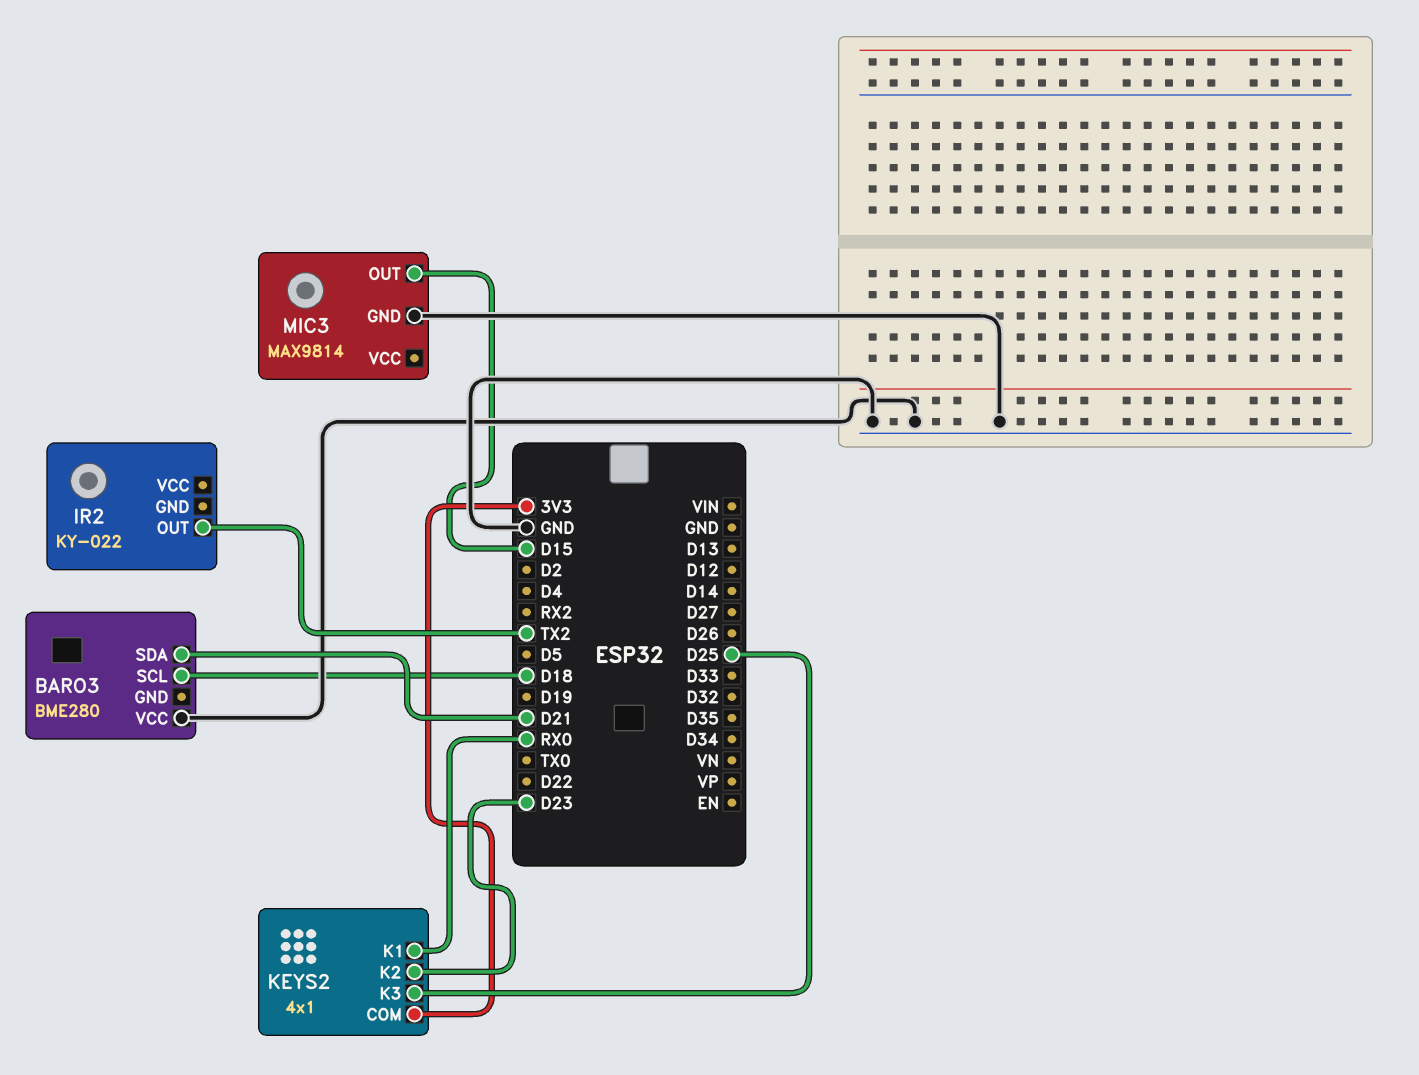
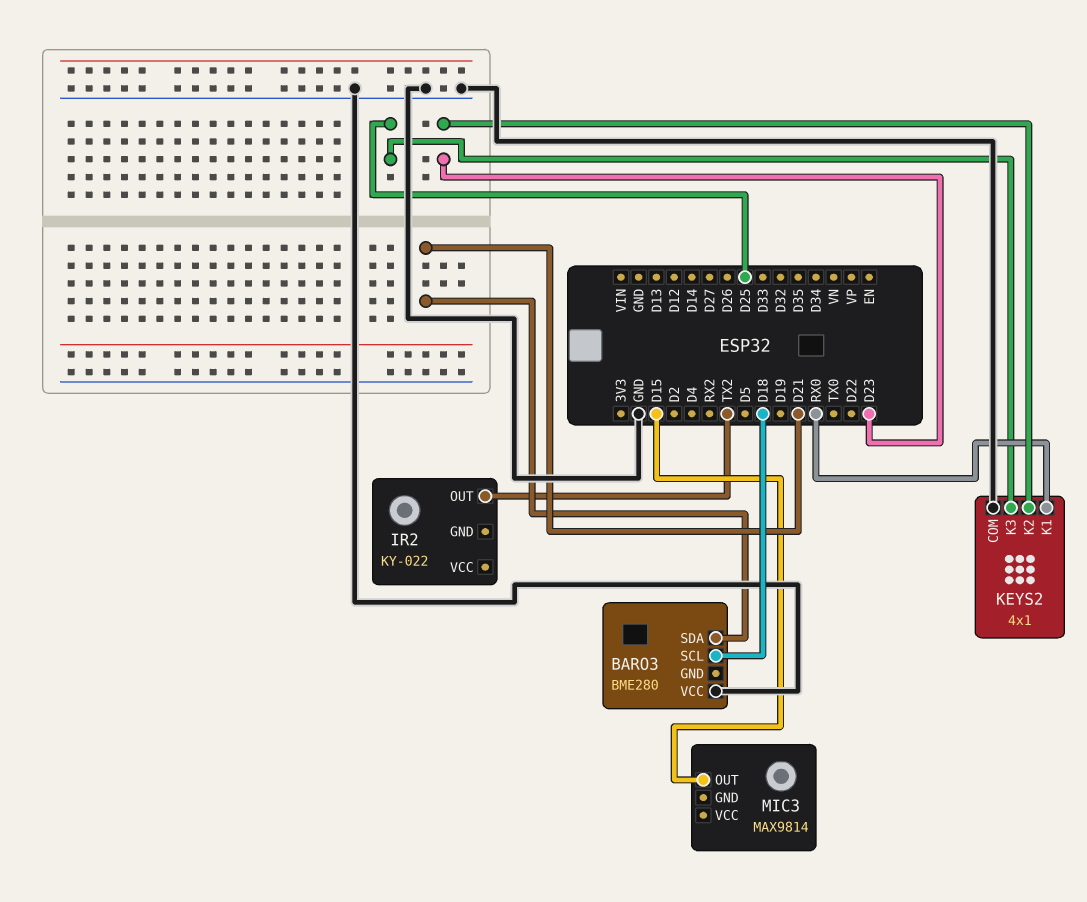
KEYS2 pin COM: 3V3 -> GND
MIC3 pin GND: GND -> none

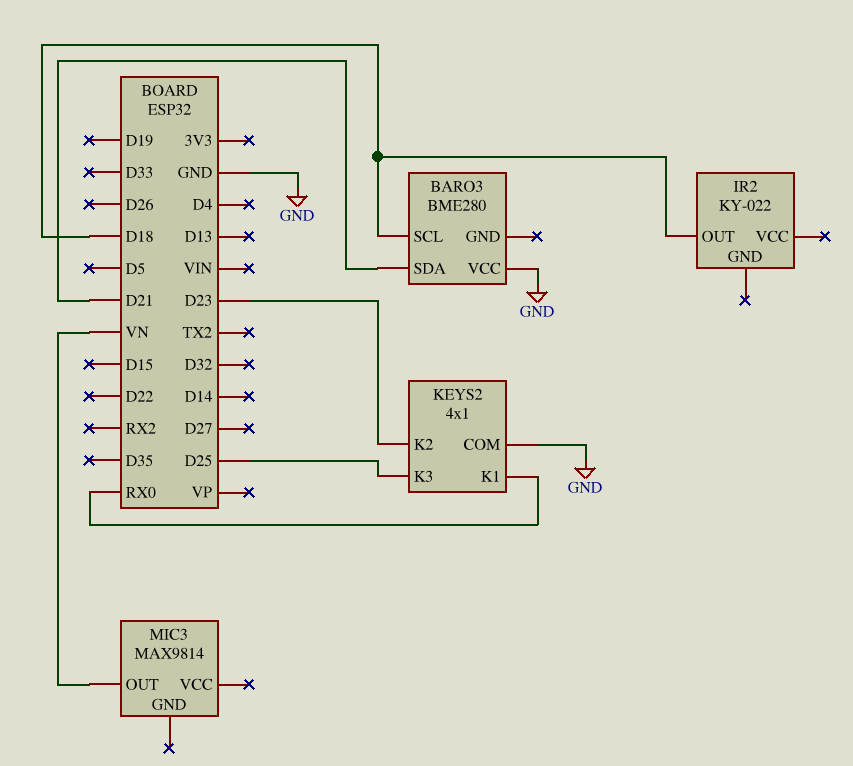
IR2 pin OUT: TX2 -> D18
MIC3 pin OUT: D15 -> VN

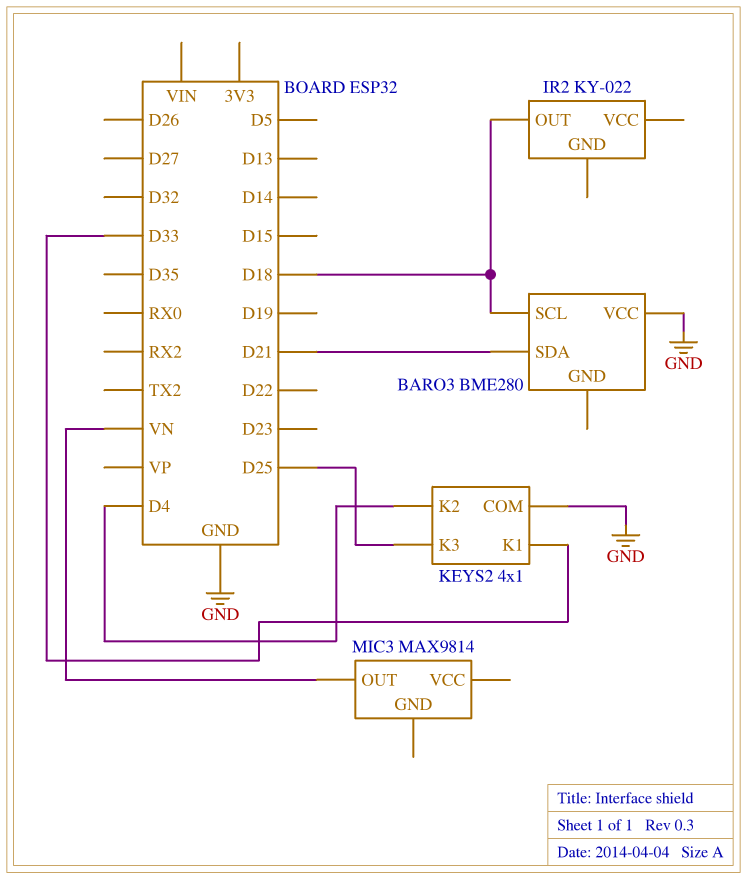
KEYS2 pin K1: RX0 -> D33
KEYS2 pin K2: D23 -> D4

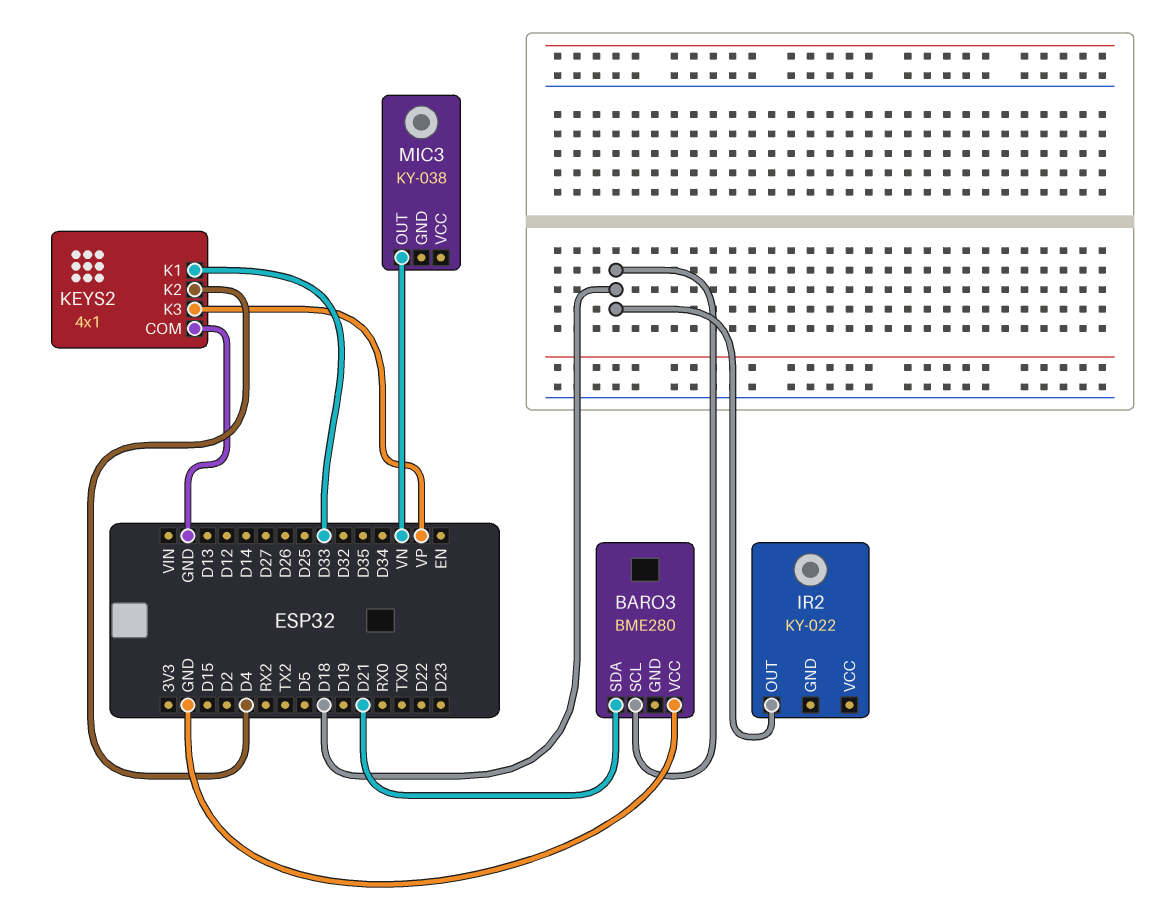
KEYS2 pin K3: D25 -> VP
MIC3: MAX9814 -> KY-038

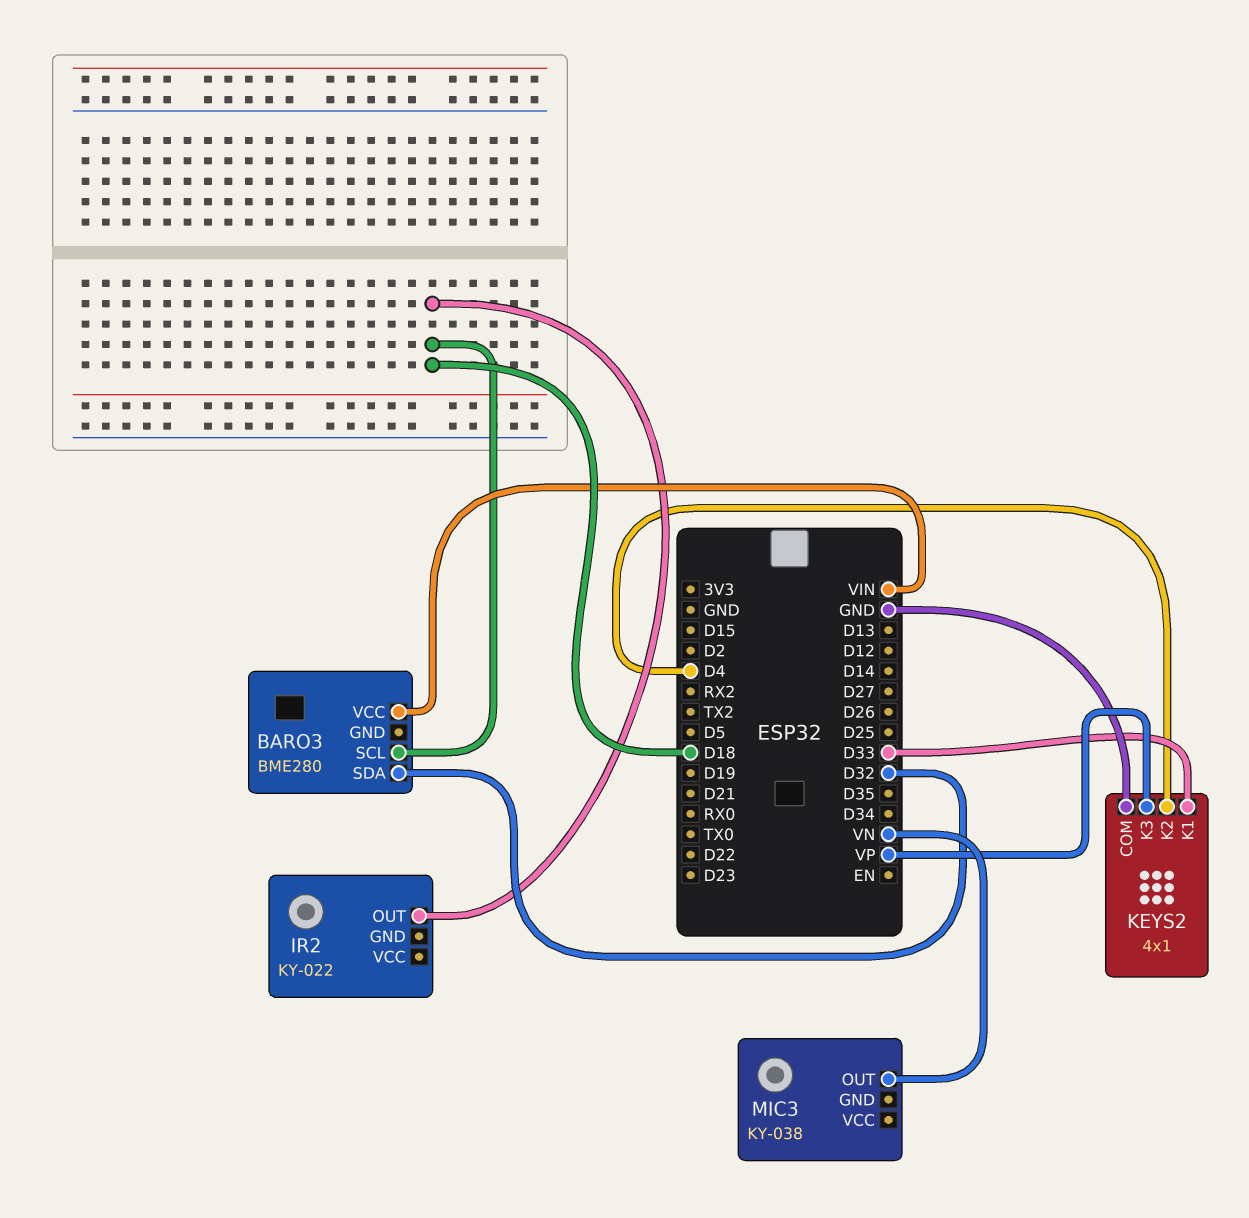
BARO3 pin SDA: D21 -> D32
BARO3 pin VCC: GND -> VIN

